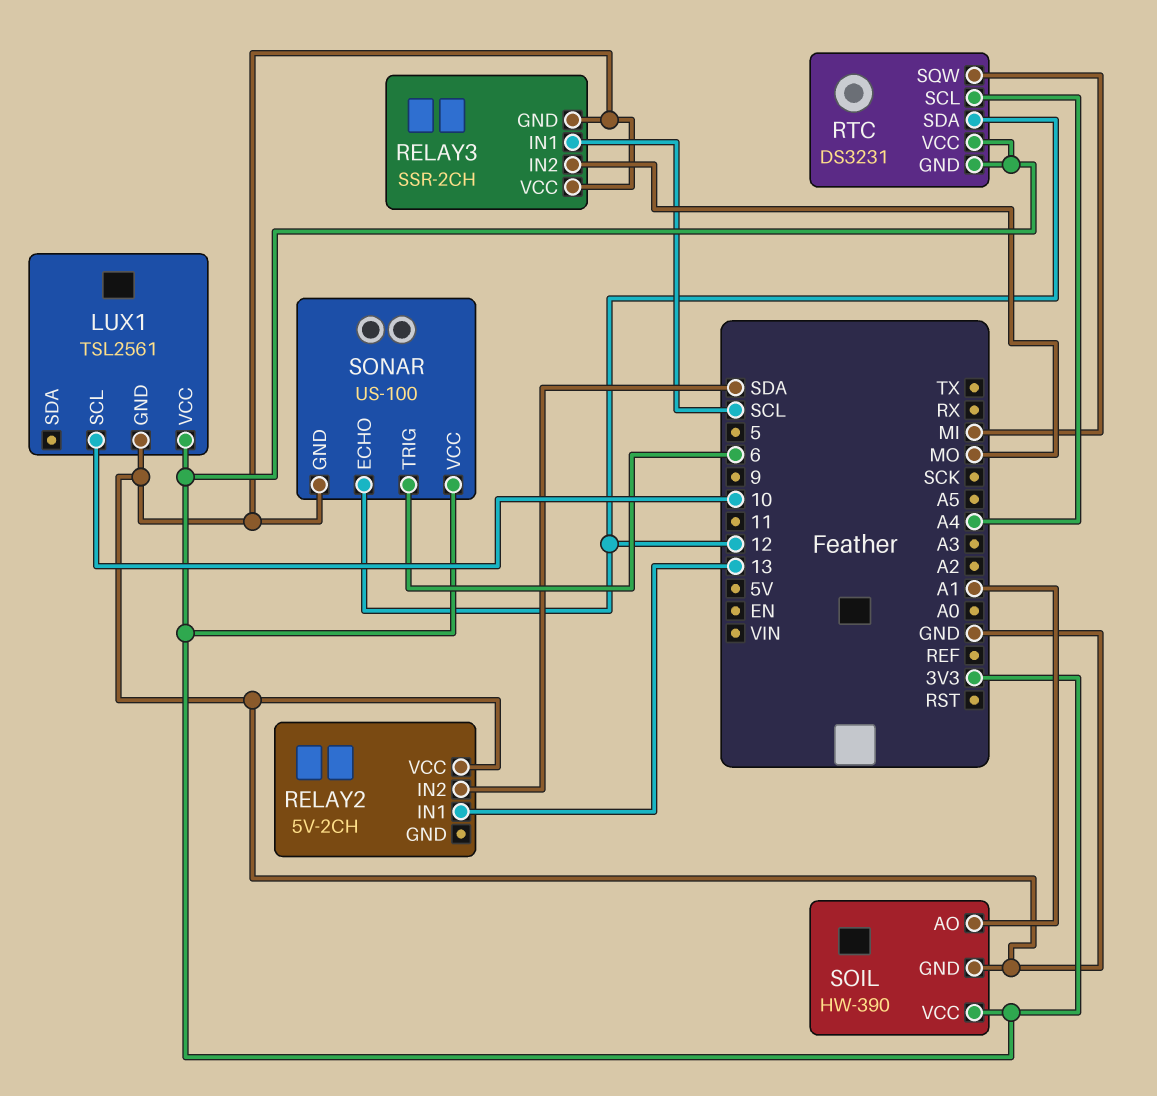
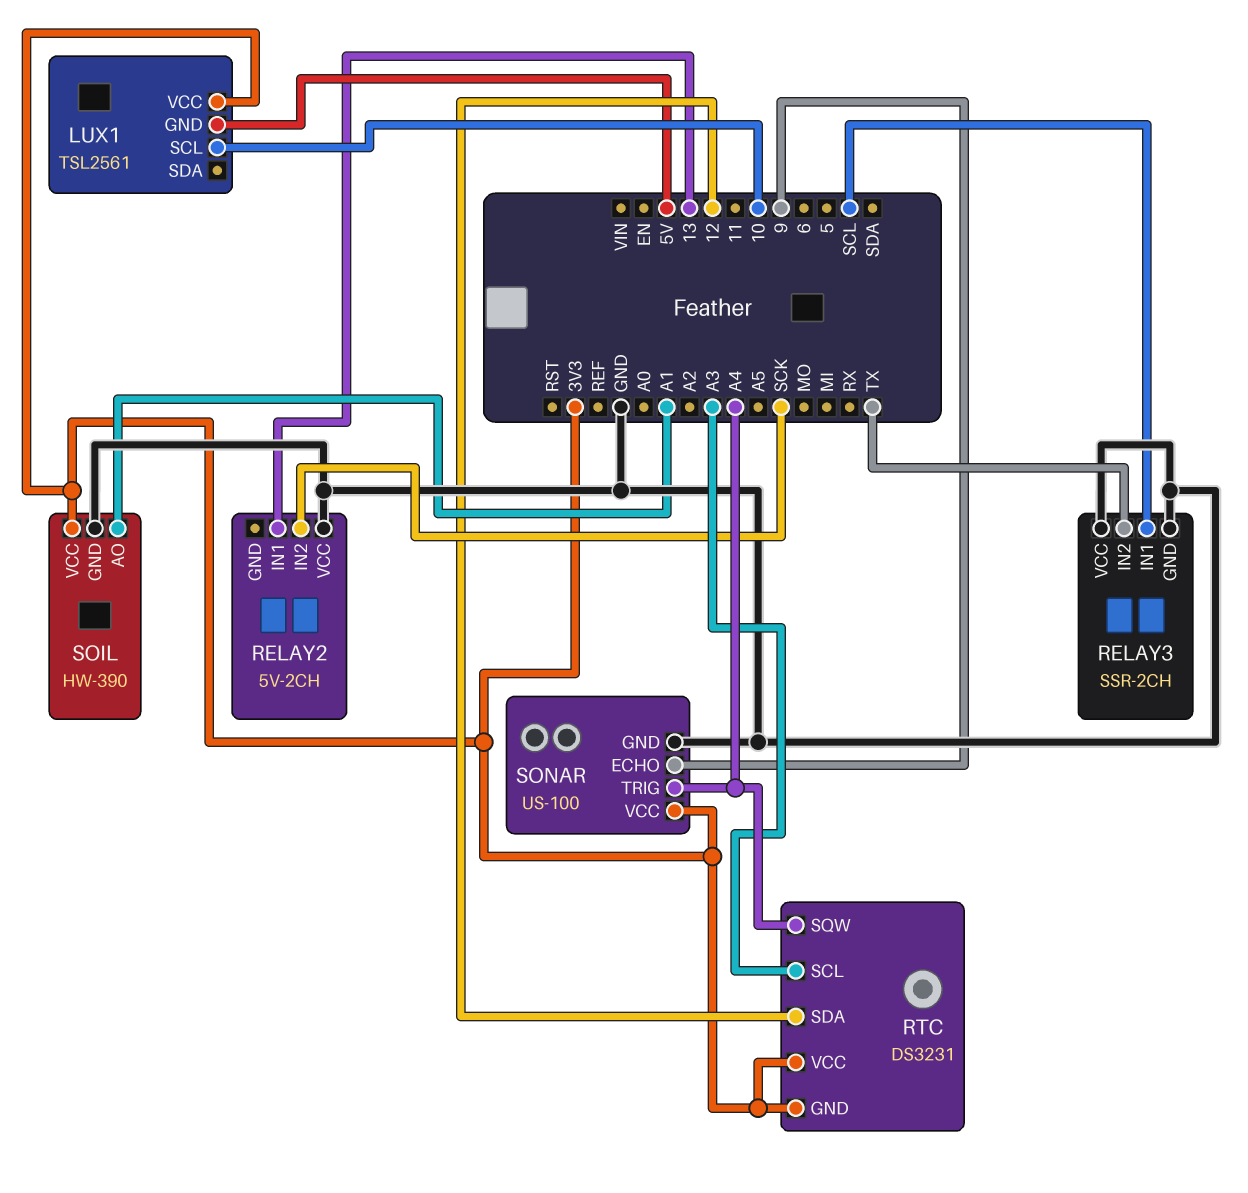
LUX1 pin GND: GND -> 5V
RELAY2 pin IN2: SDA -> SCK
RELAY3 pin IN2: MO -> TX
RTC pin SCL: A4 -> A3
RTC pin SQW: MI -> A4
SONAR pin ECHO: 12 -> 9
SONAR pin TRIG: 6 -> A4

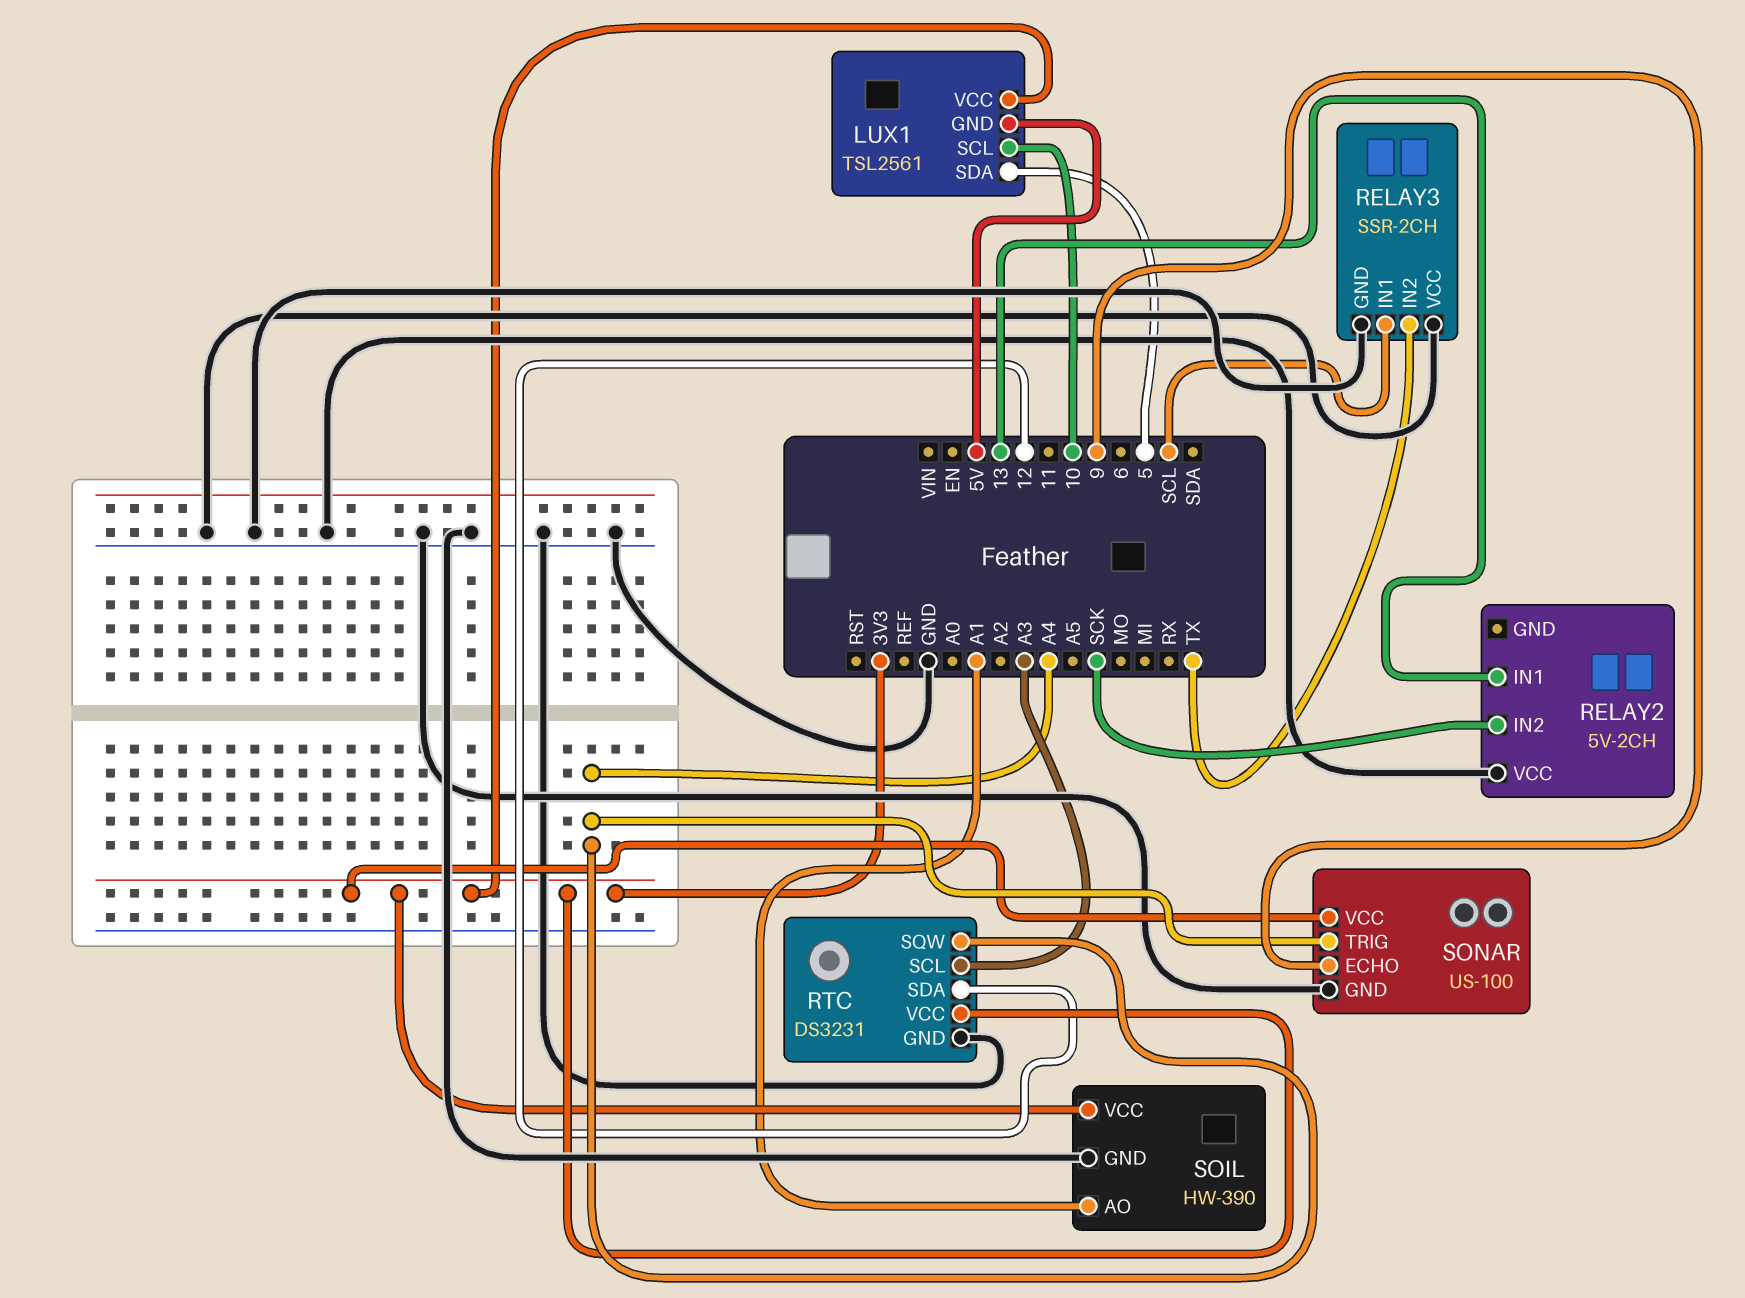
LUX1 pin SDA: none -> 5
RTC pin GND: 3V3 -> GND

